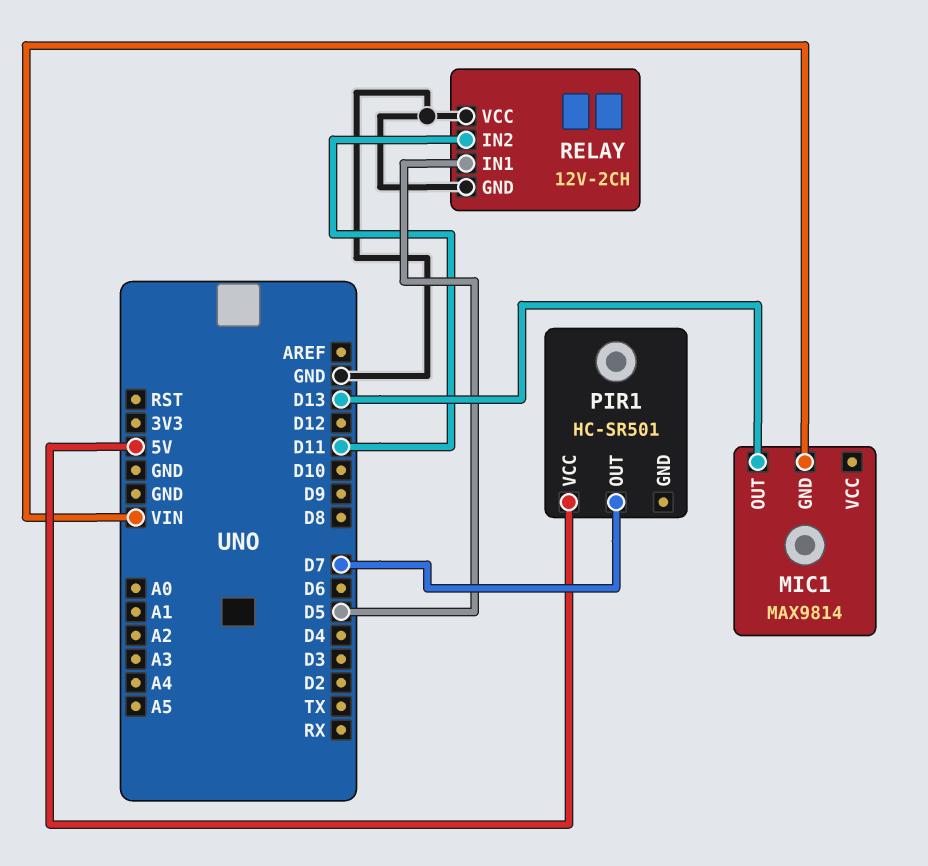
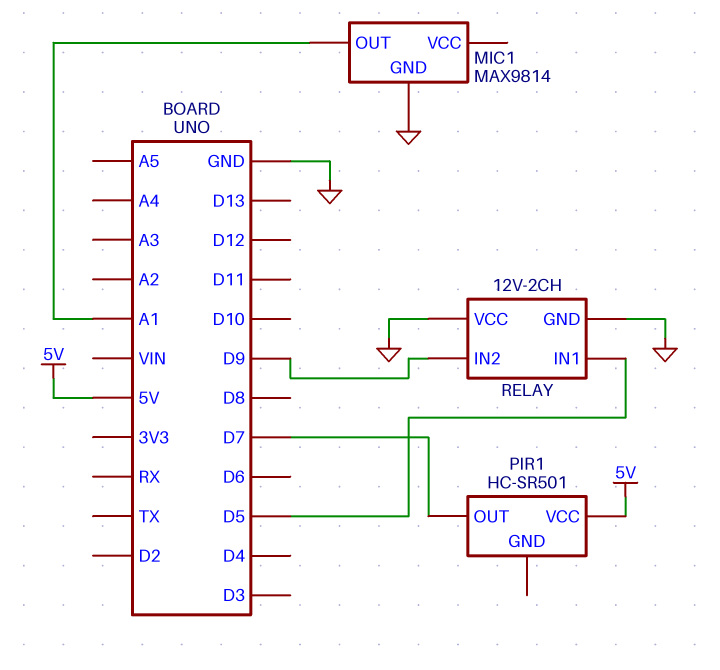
MIC1 pin GND: VIN -> GND
MIC1 pin OUT: D13 -> A1
RELAY pin IN2: D11 -> D9

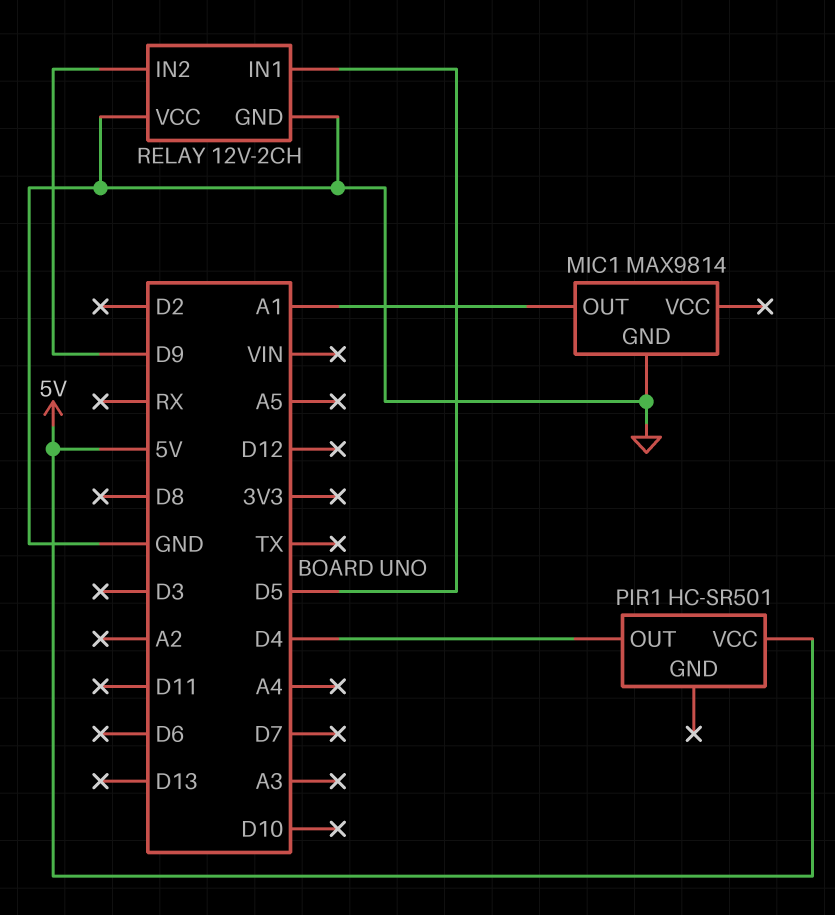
PIR1 pin OUT: D7 -> D4

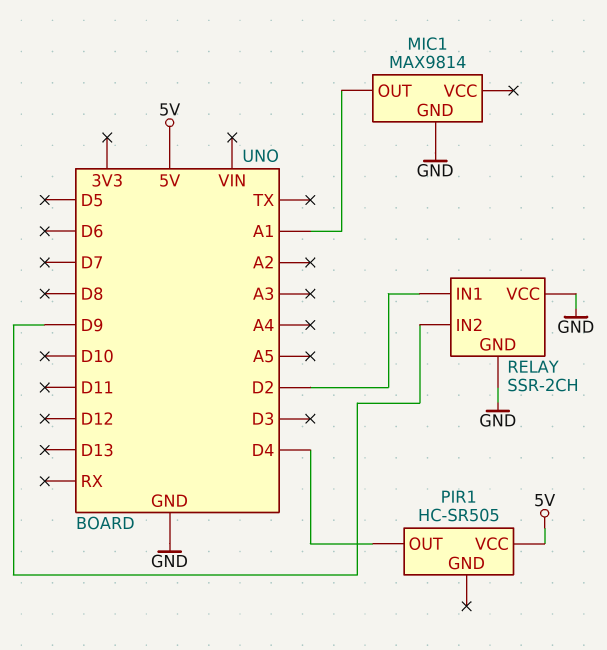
PIR1: HC-SR501 -> HC-SR505
RELAY: 12V-2CH -> SSR-2CH
RELAY pin IN1: D5 -> D2

